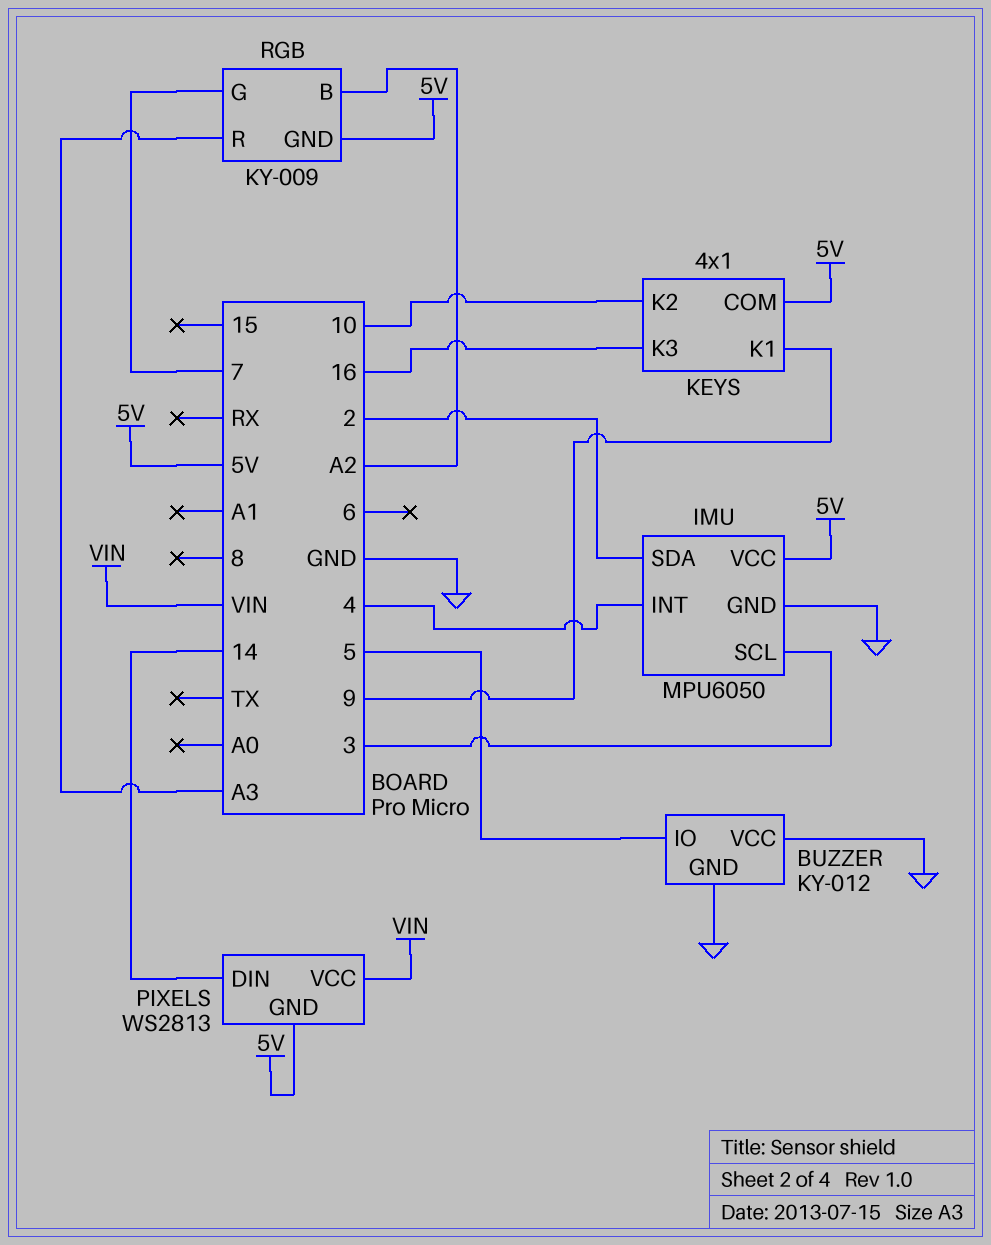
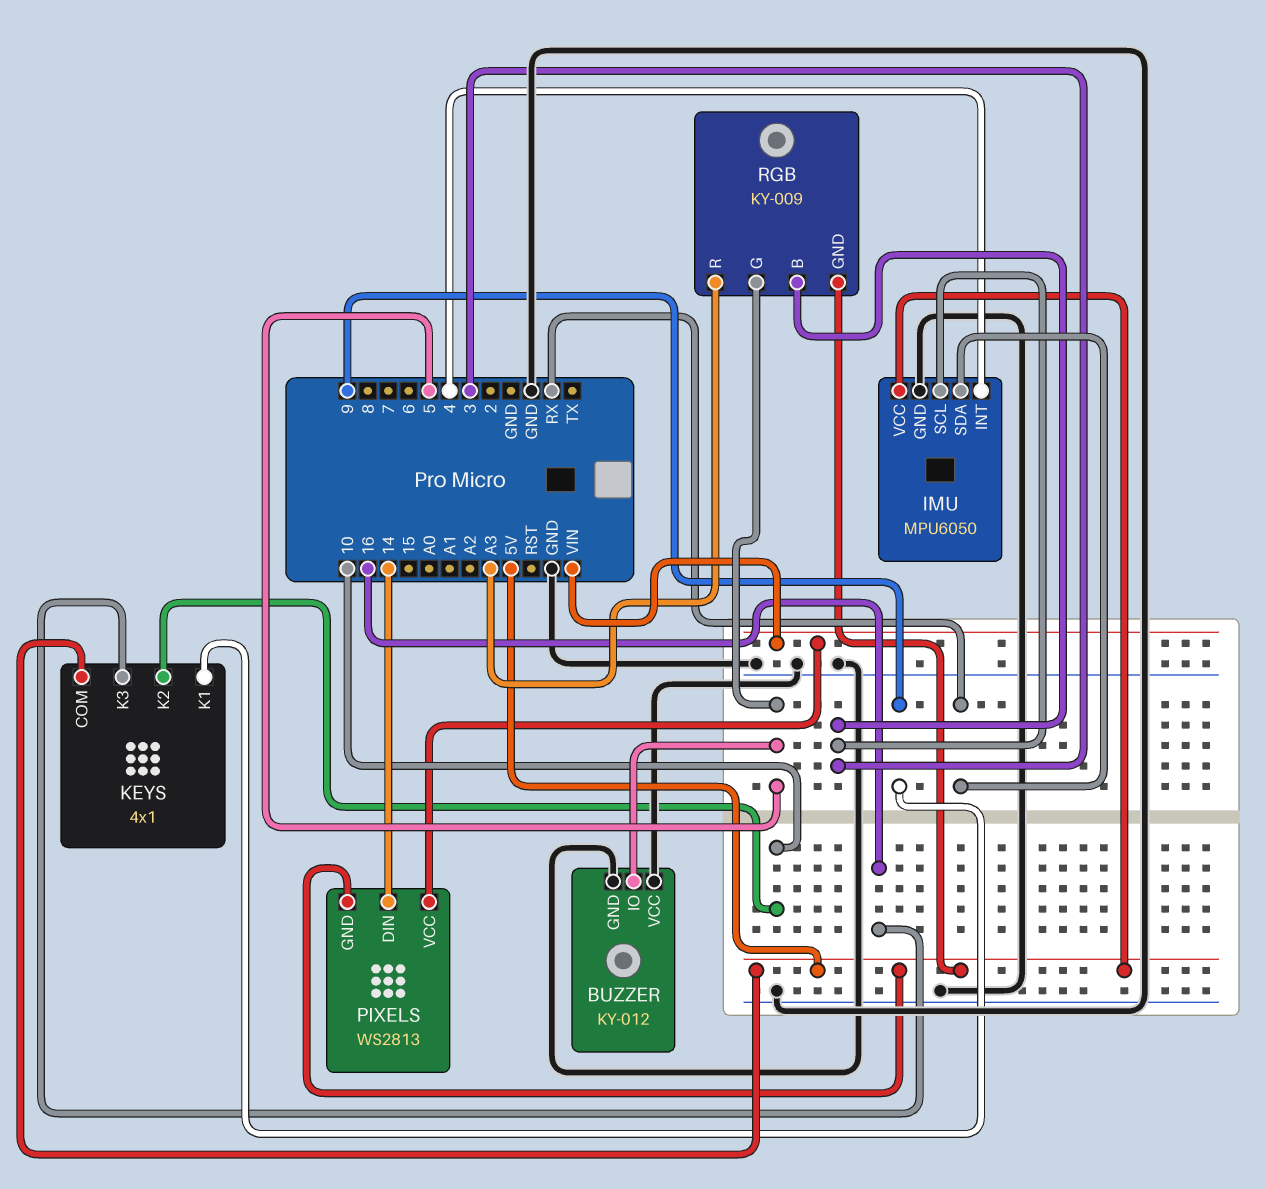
IMU pin SDA: 2 -> RX
RGB pin B: A2 -> 3
RGB pin G: 7 -> 5

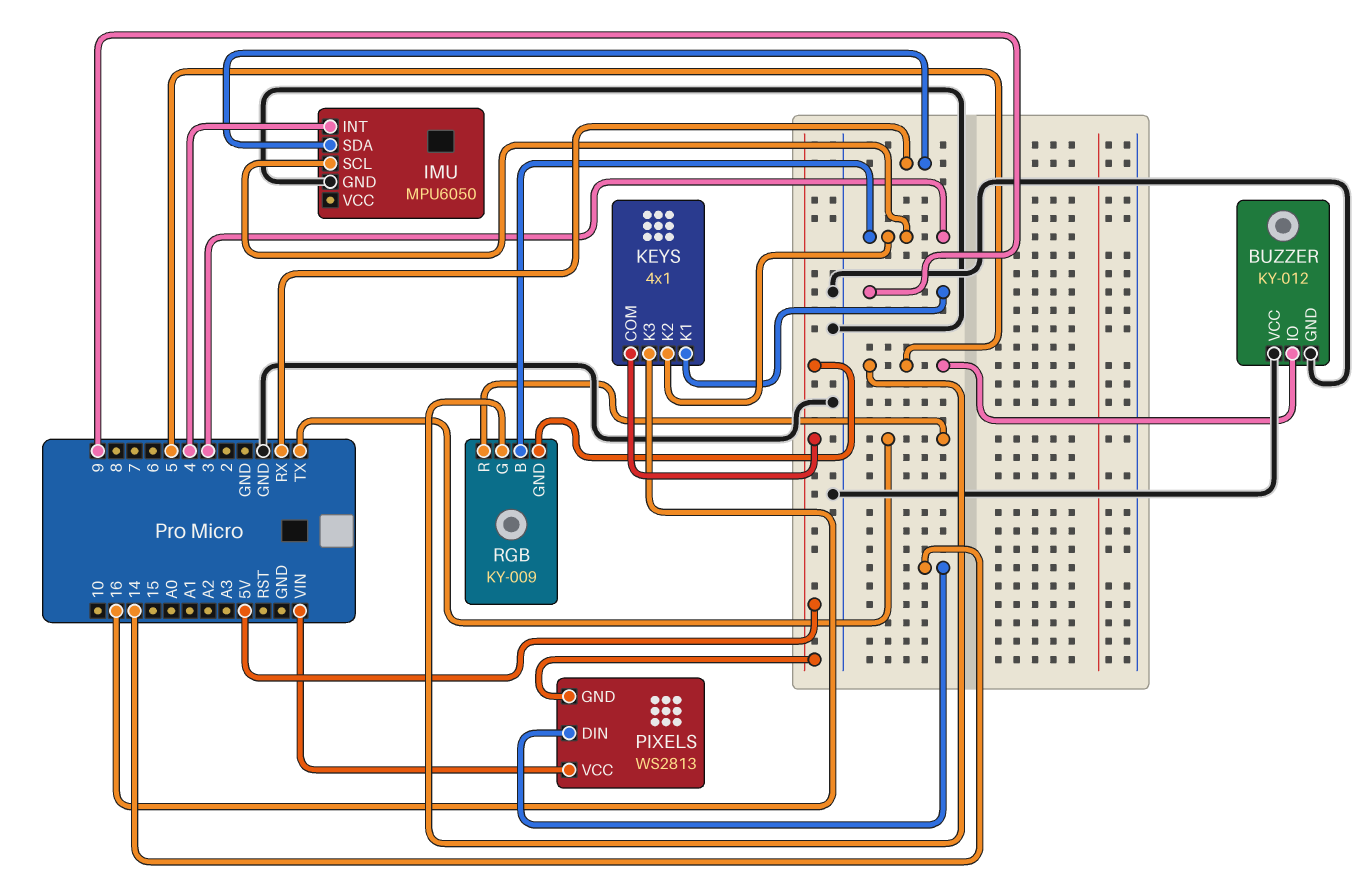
IMU pin VCC: 5V -> none
KEYS pin K2: 10 -> 3
RGB pin R: A3 -> TX

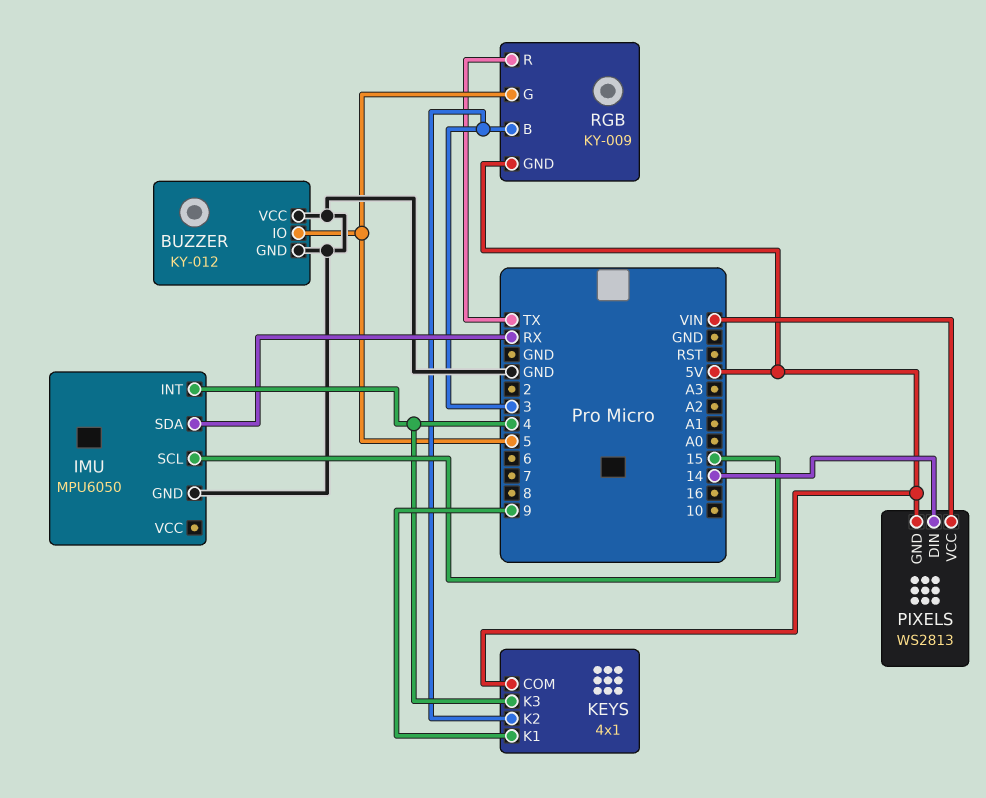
IMU pin SCL: 3 -> 15
KEYS pin K3: 16 -> 4

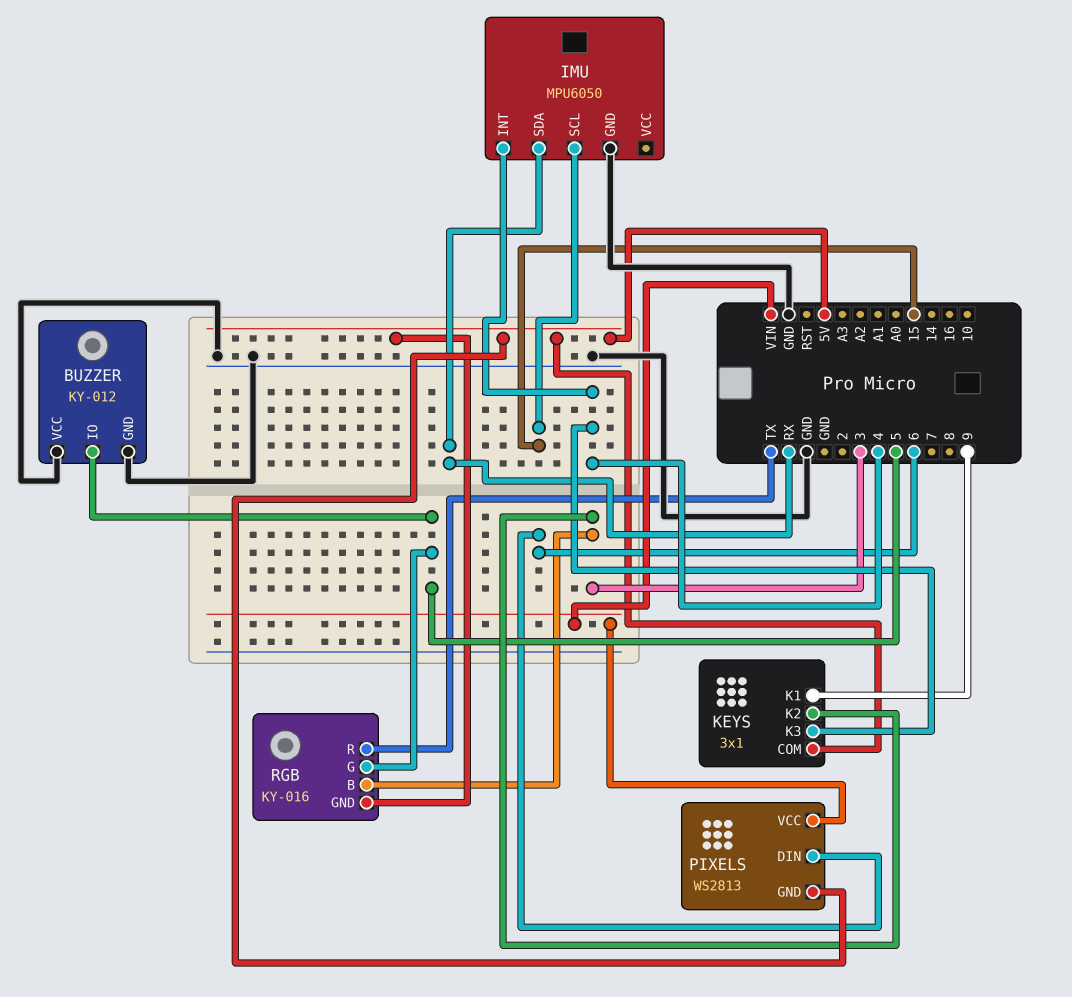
KEYS: 4x1 -> 3x1
PIXELS pin DIN: 14 -> 6
RGB: KY-009 -> KY-016

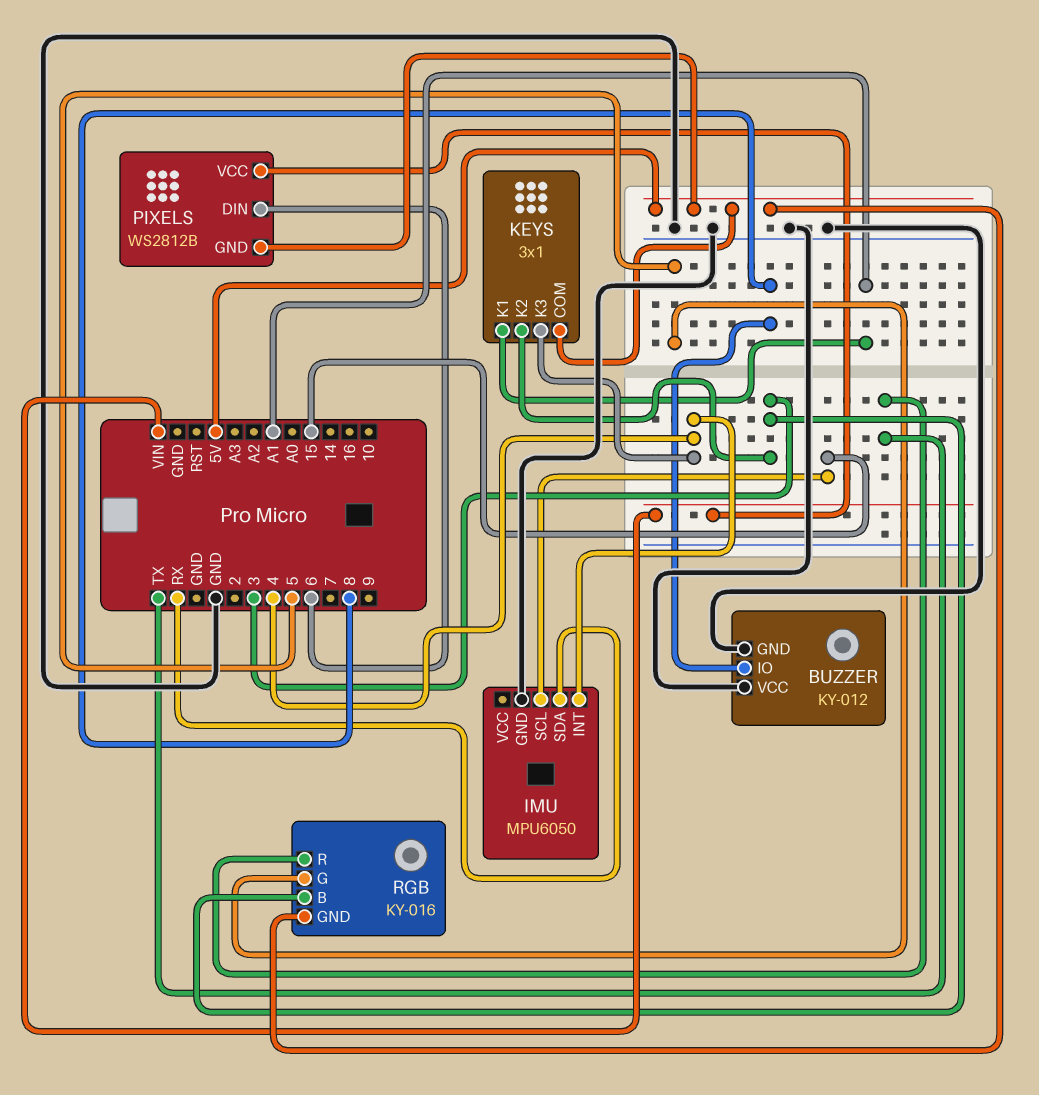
BUZZER pin IO: 5 -> 8
KEYS pin K1: 9 -> A1
PIXELS: WS2813 -> WS2812B

